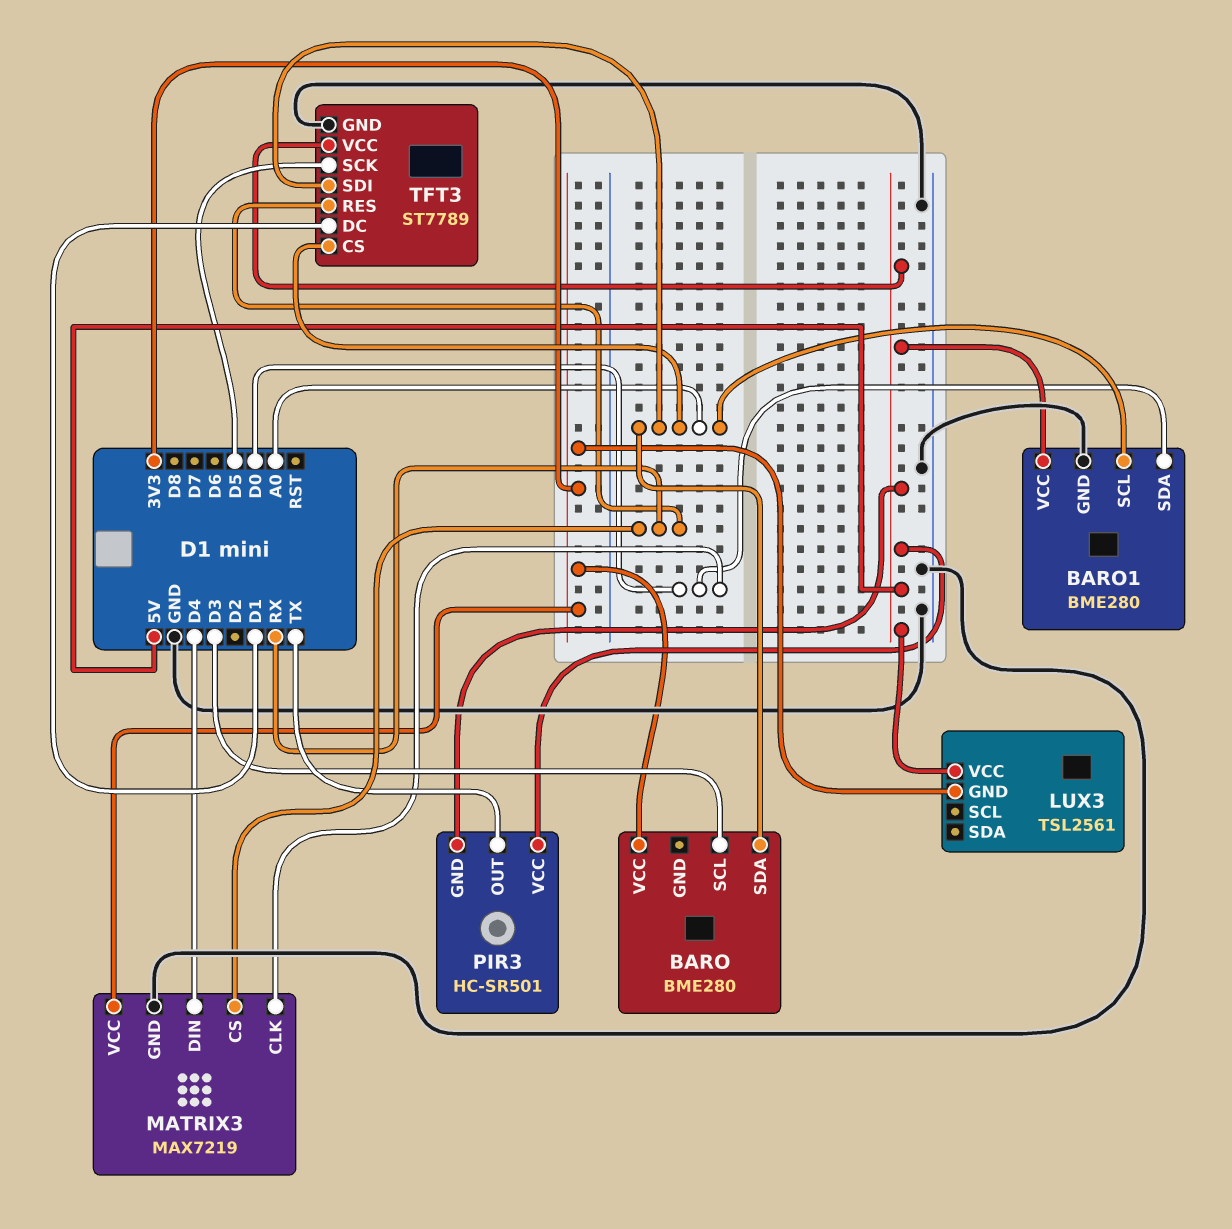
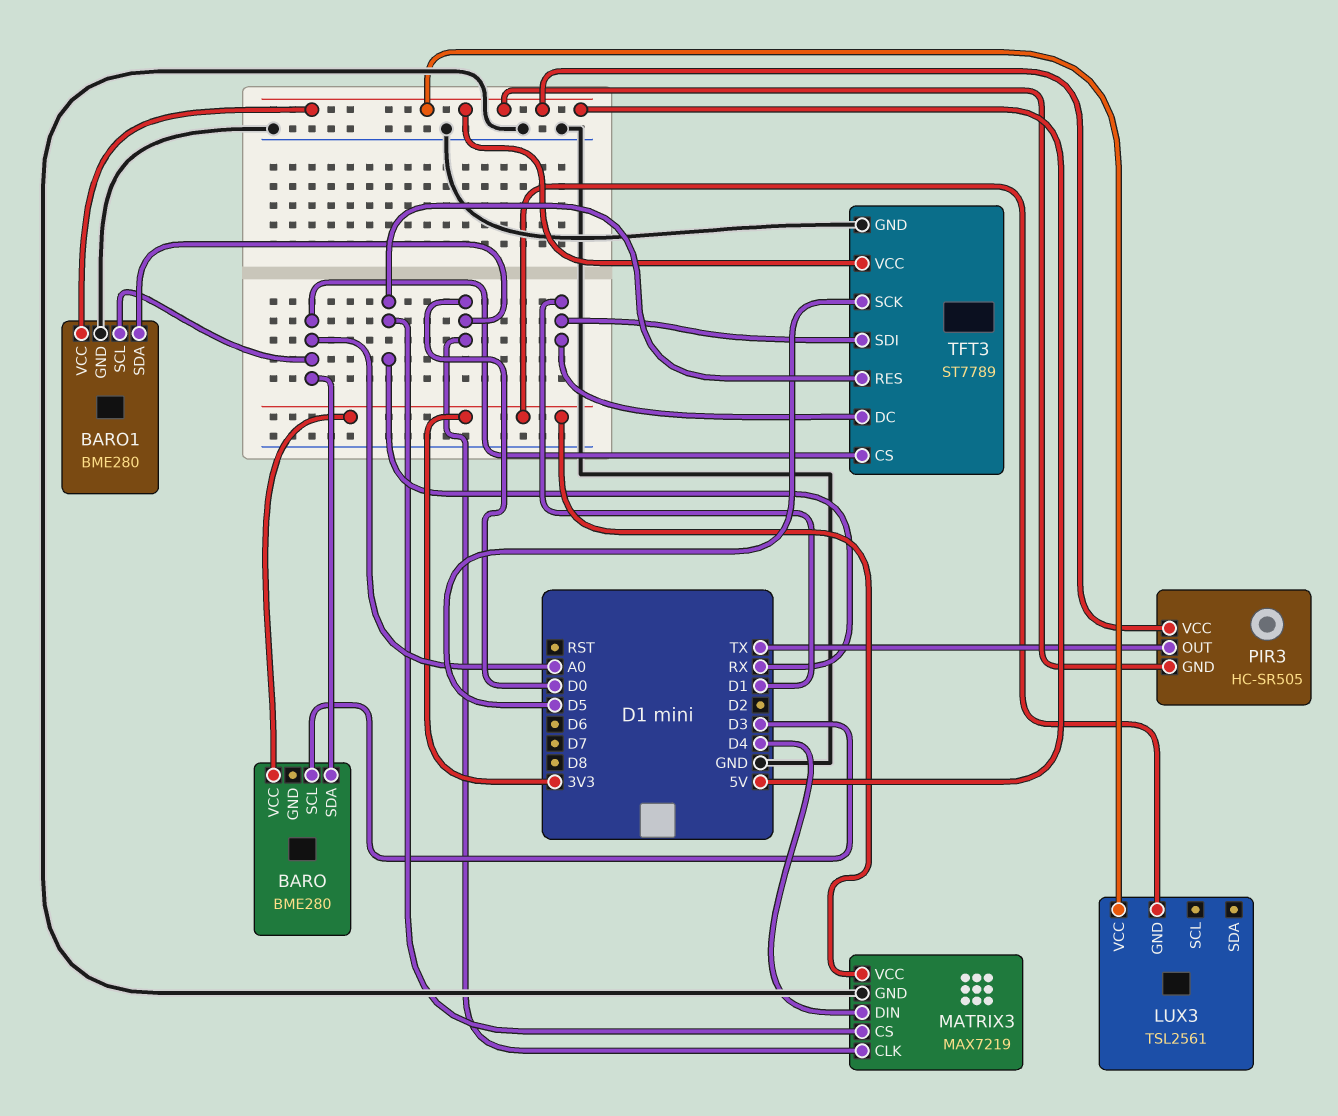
PIR3: HC-SR501 -> HC-SR505
TFT3 pin SDI: A0 -> D1

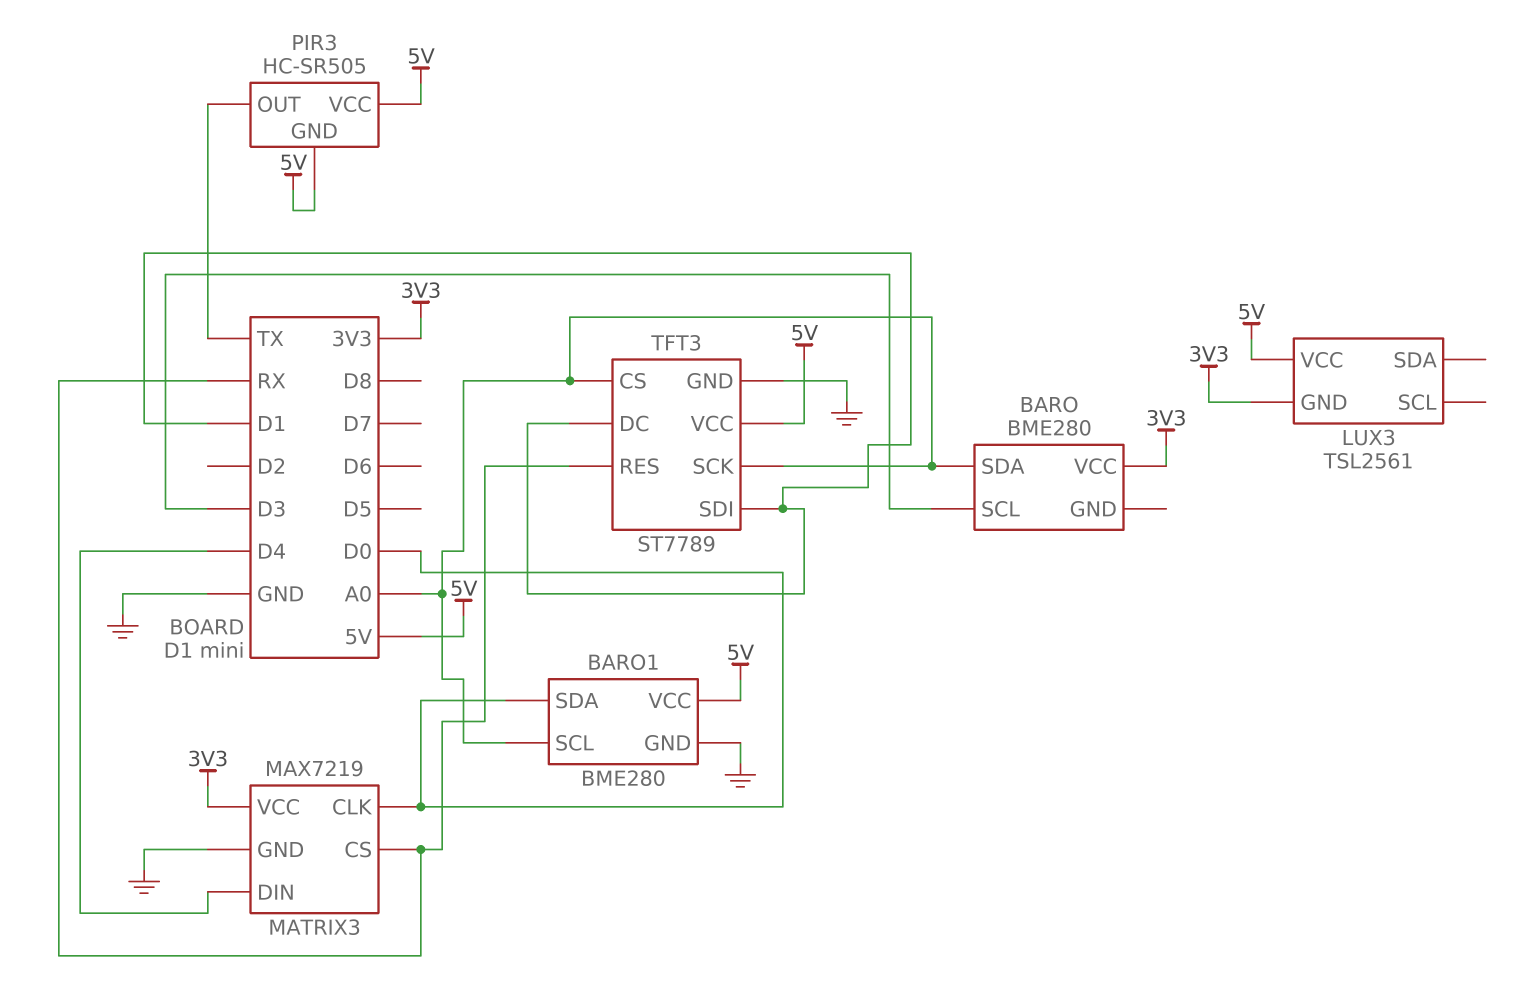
TFT3 pin SCK: D5 -> A0

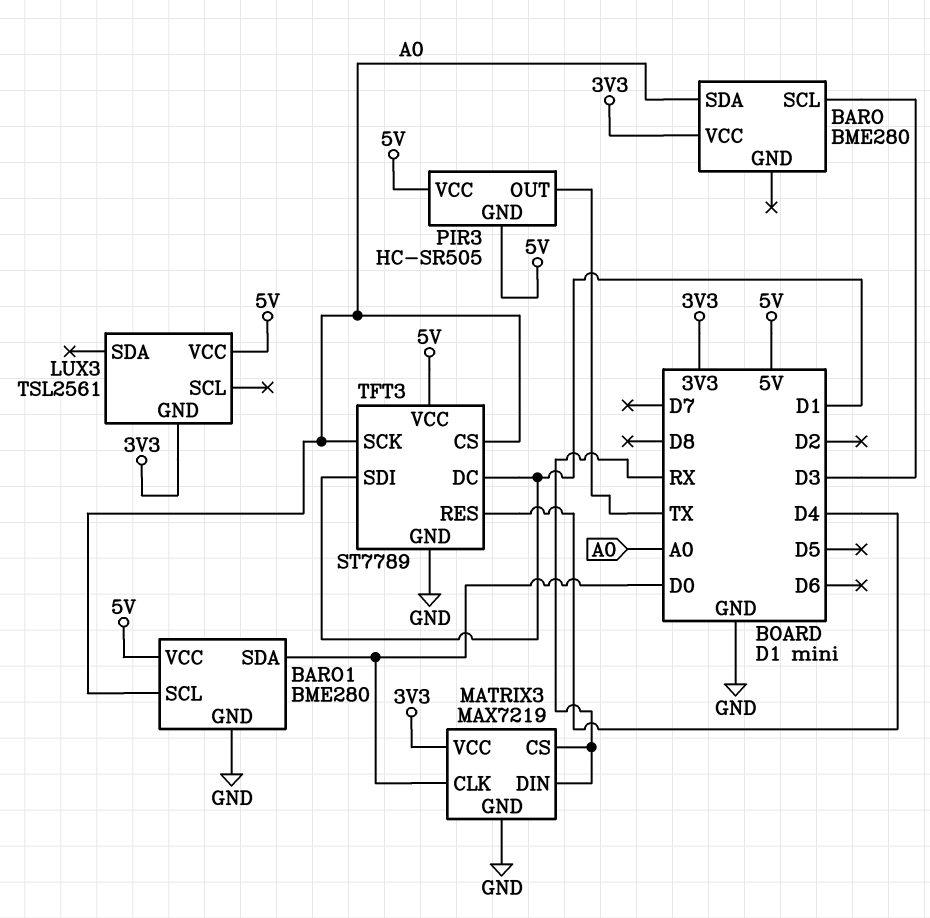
MATRIX3 pin DIN: D4 -> RX
TFT3 pin RES: RX -> D4

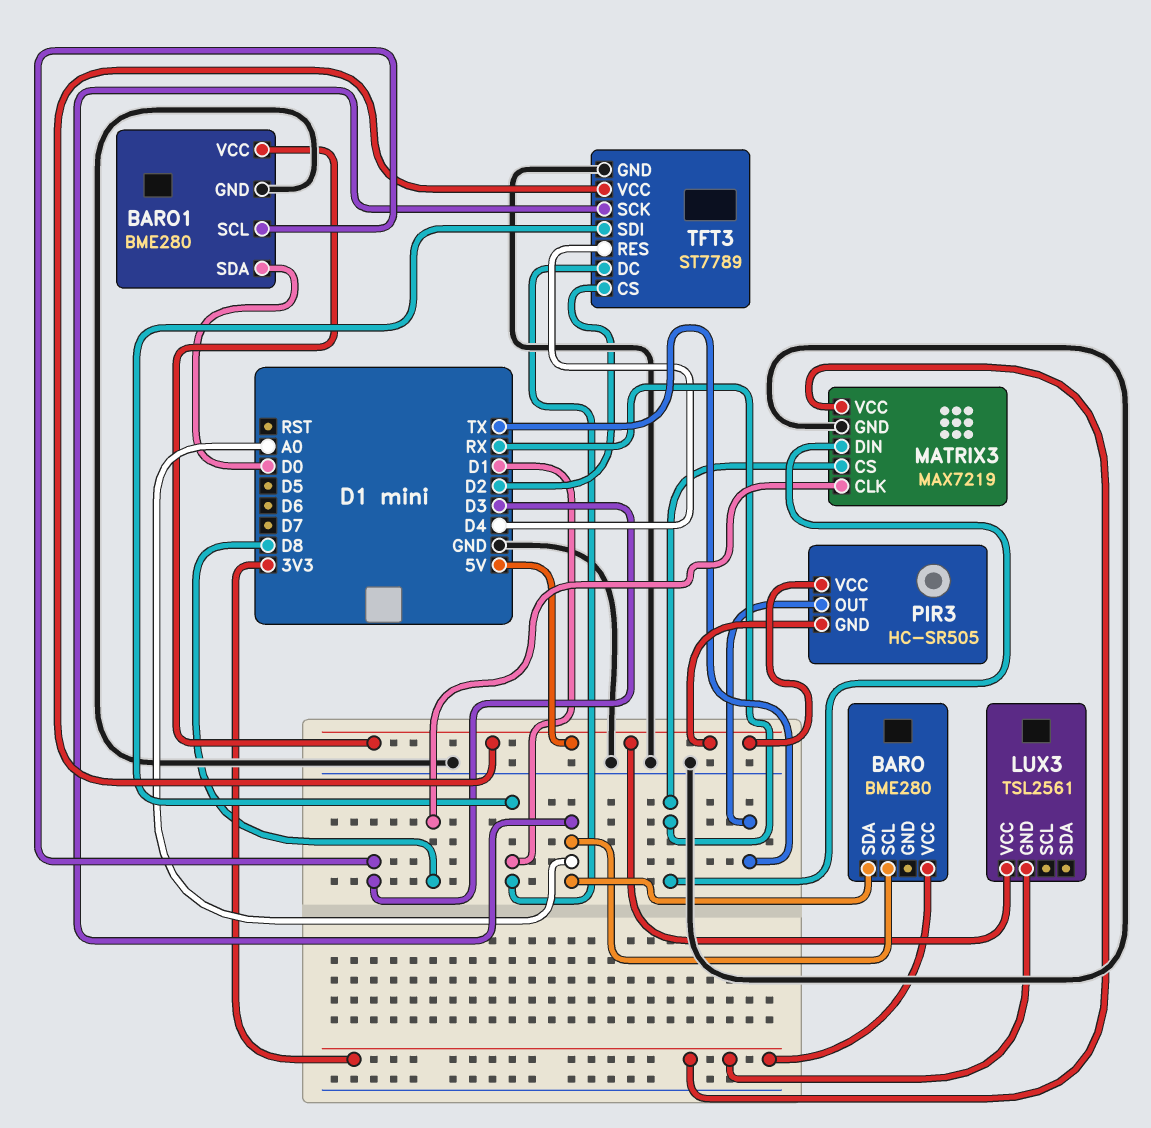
BARO pin SCL: D3 -> A0
BARO1 pin SCL: A0 -> D3
MATRIX3 pin CLK: D0 -> D8
TFT3 pin CS: A0 -> D2

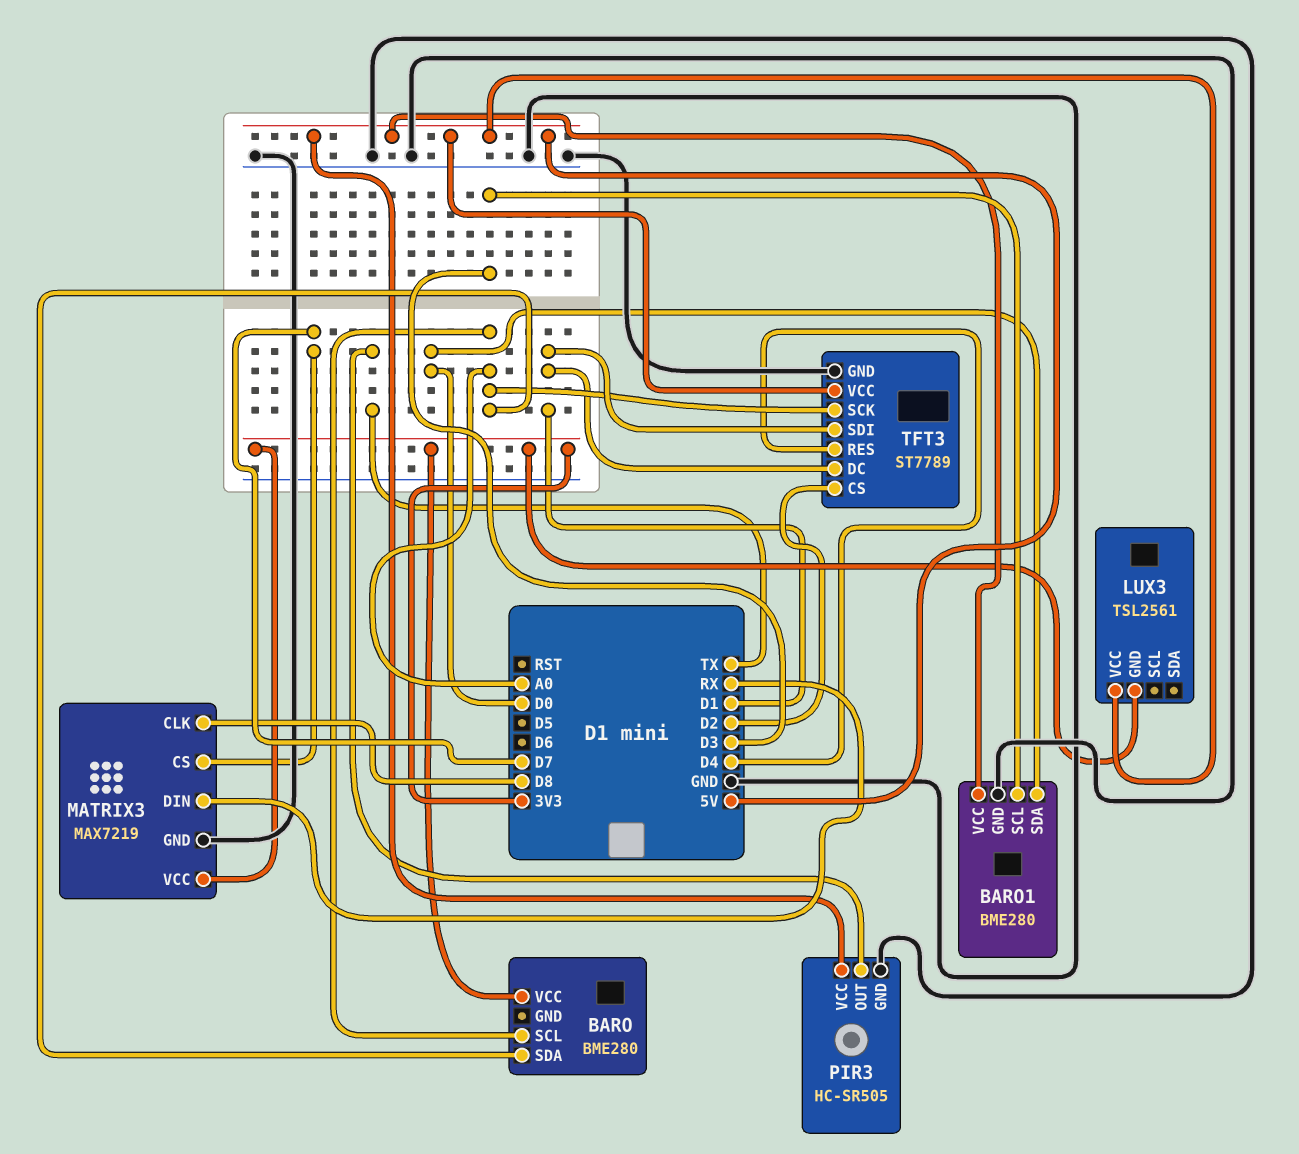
MATRIX3 pin CS: RX -> D7
PIR3 pin GND: 5V -> GND

